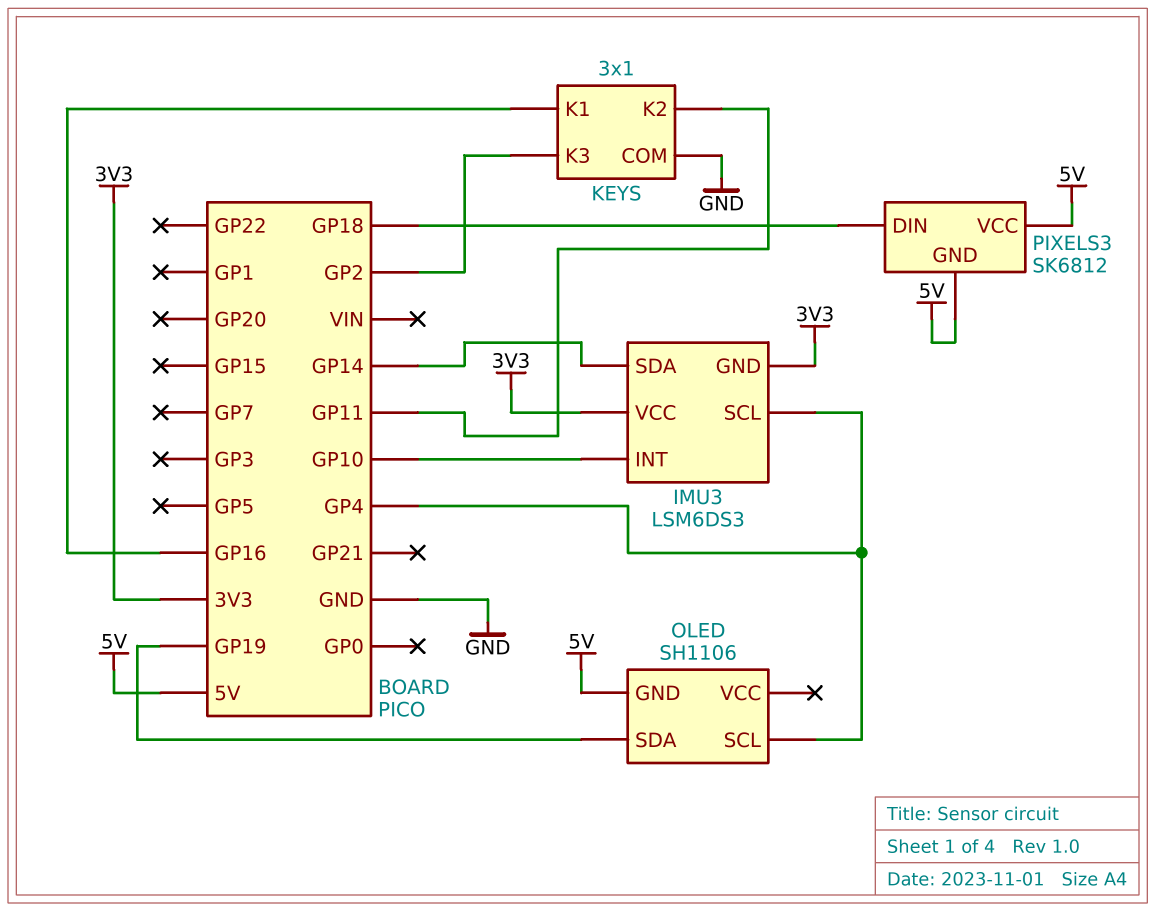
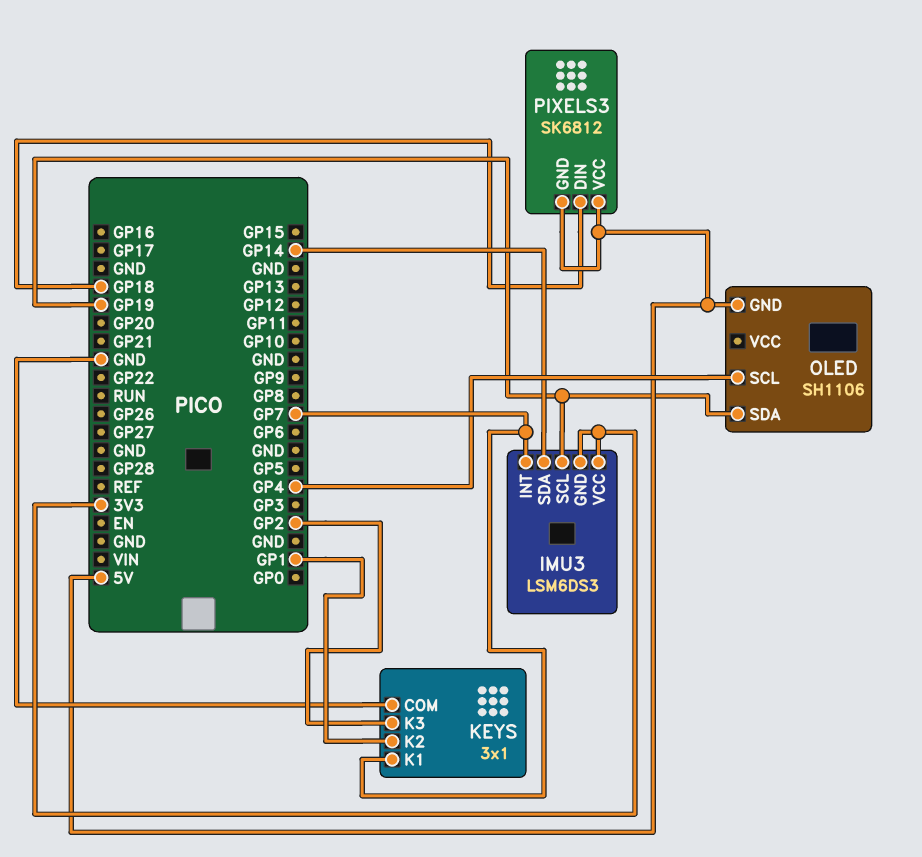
IMU3 pin INT: GP10 -> GP7
IMU3 pin SCL: GP4 -> GP19
KEYS pin K1: GP16 -> GP7
KEYS pin K2: GP11 -> GP1

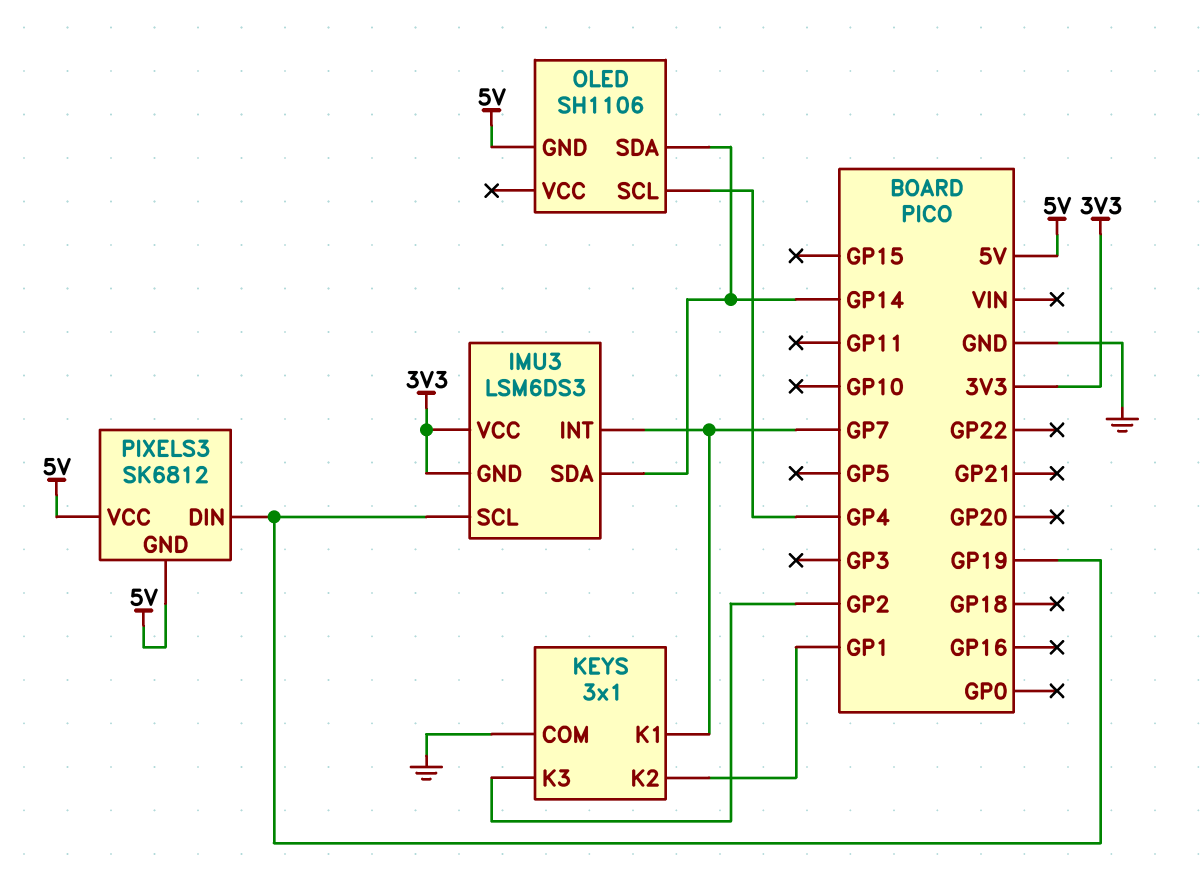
OLED pin SDA: GP19 -> GP14
PIXELS3 pin DIN: GP18 -> GP19

